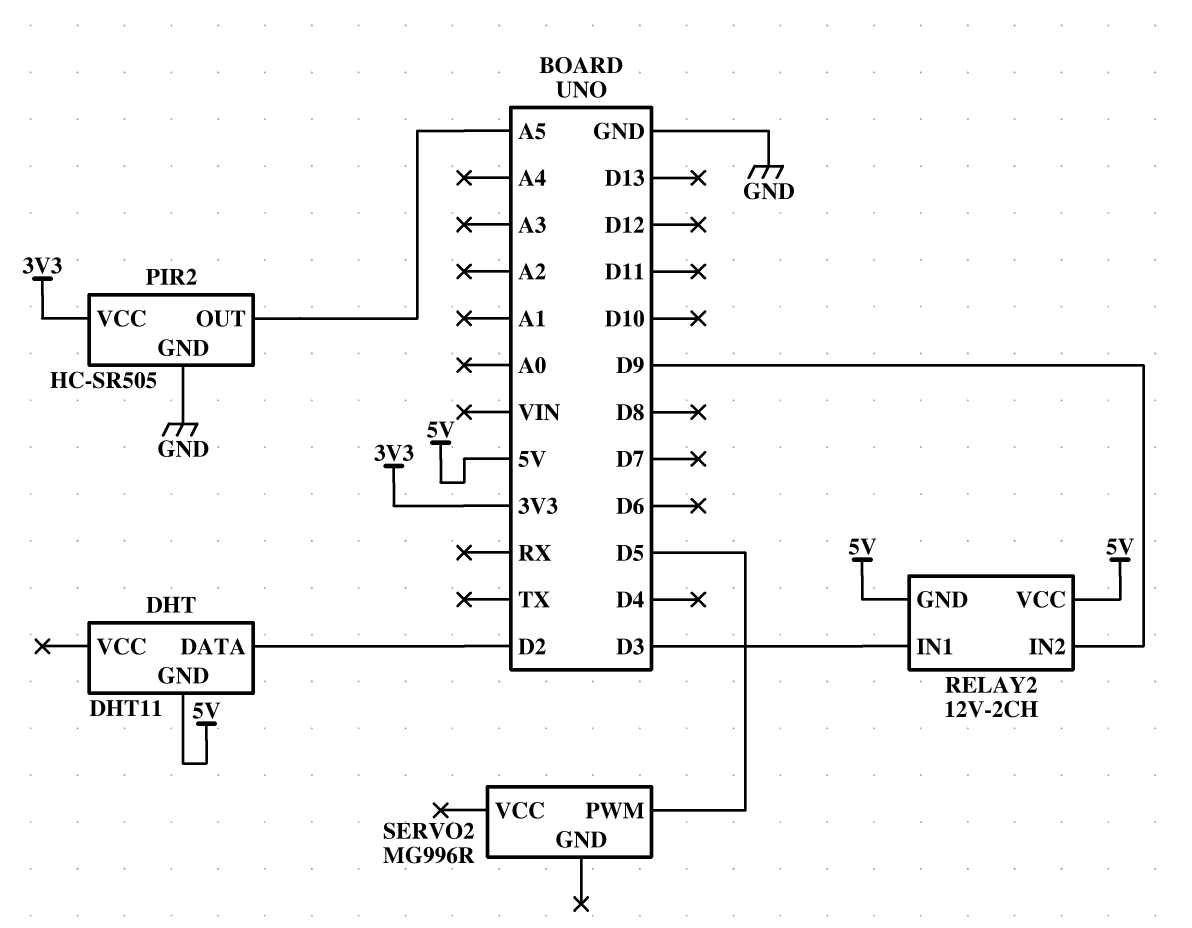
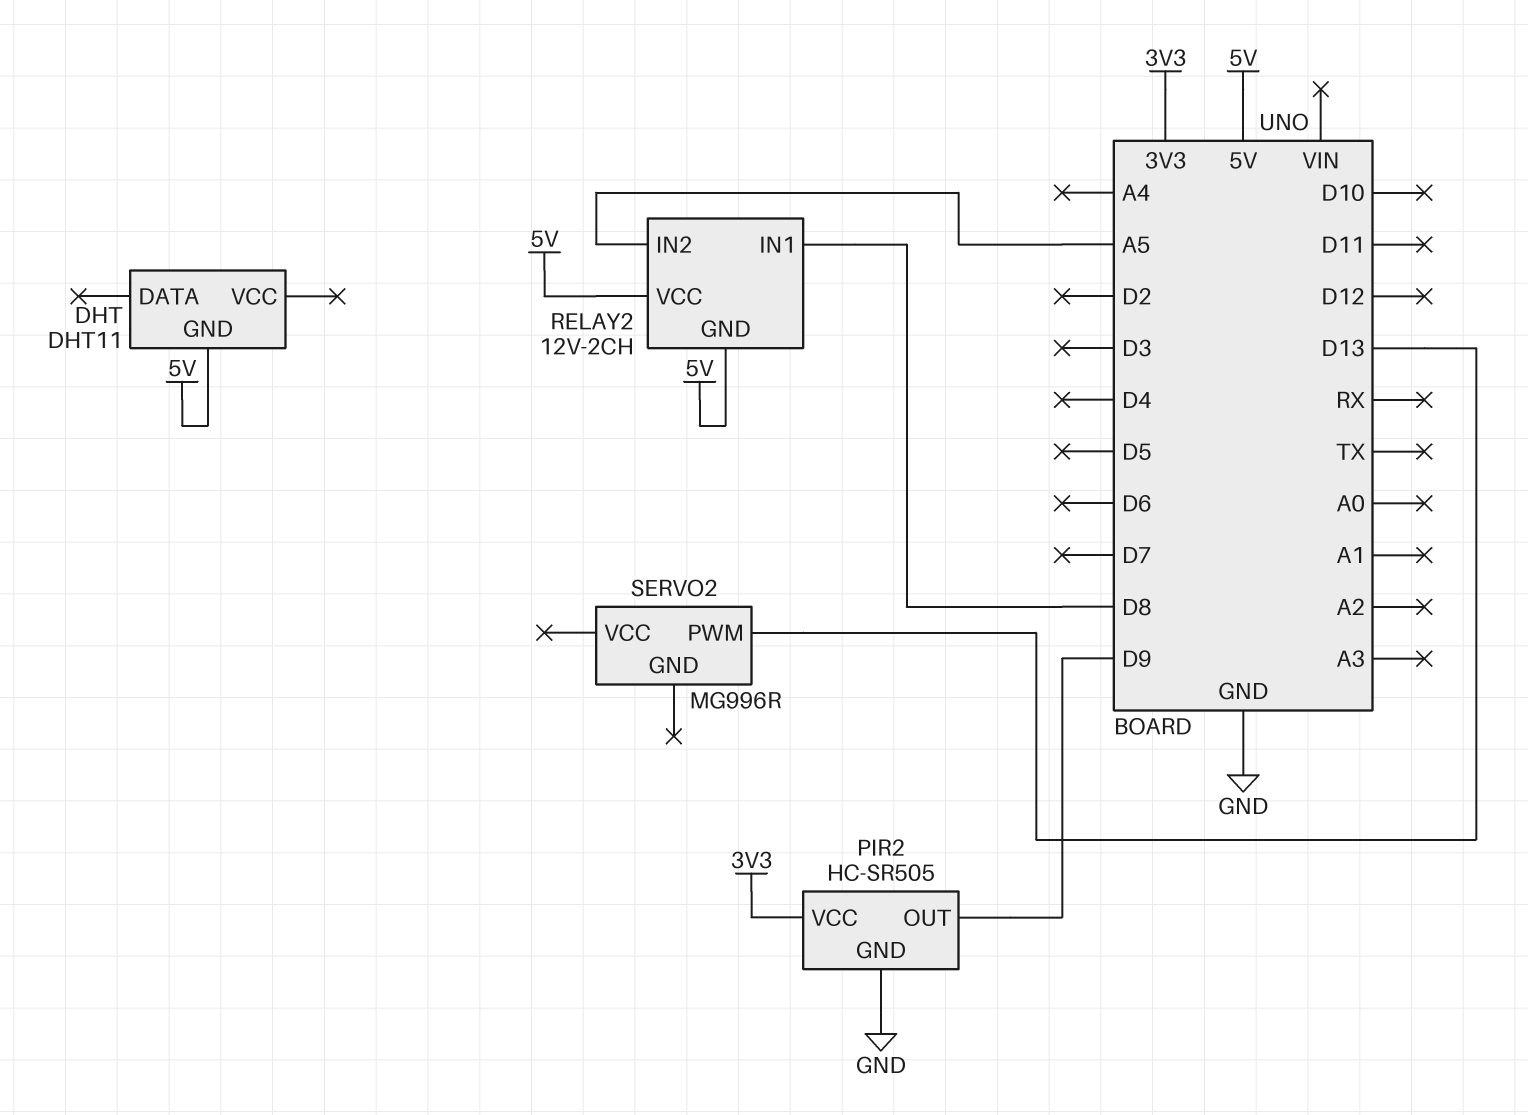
DHT pin DATA: D2 -> none
PIR2 pin OUT: A5 -> D9
RELAY2 pin IN1: D3 -> D8
RELAY2 pin IN2: D9 -> A5
SERVO2 pin PWM: D5 -> D13

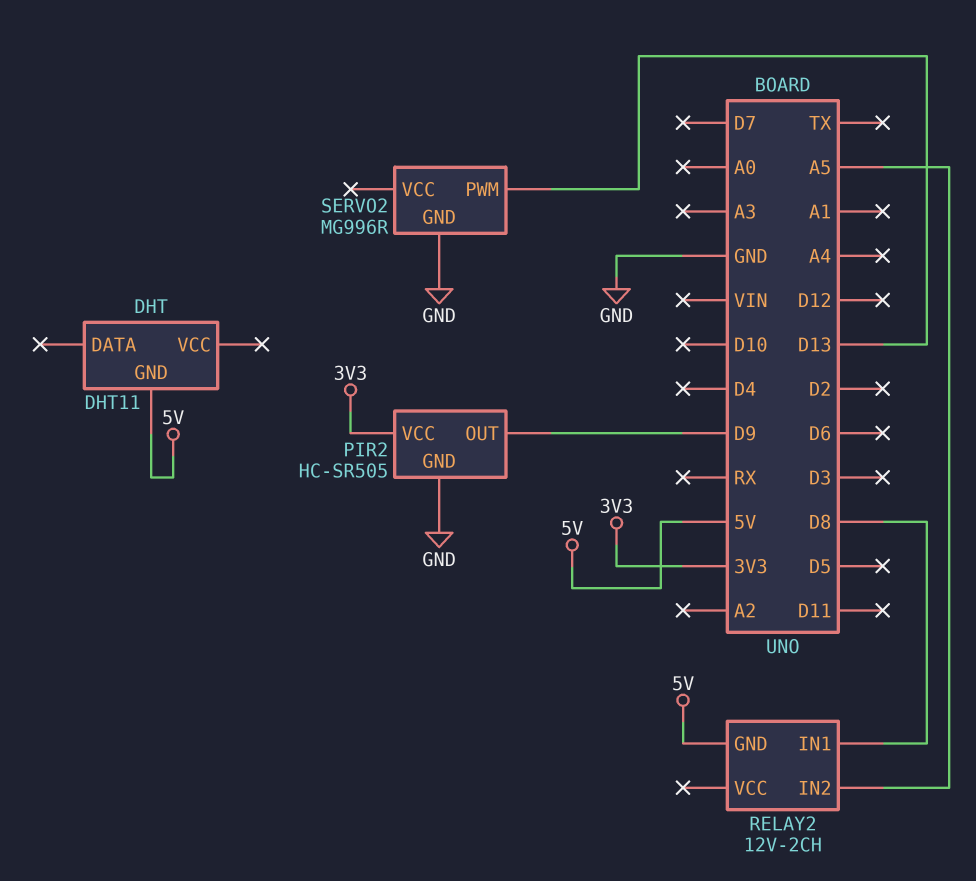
RELAY2 pin VCC: 5V -> none
SERVO2 pin GND: none -> GND

